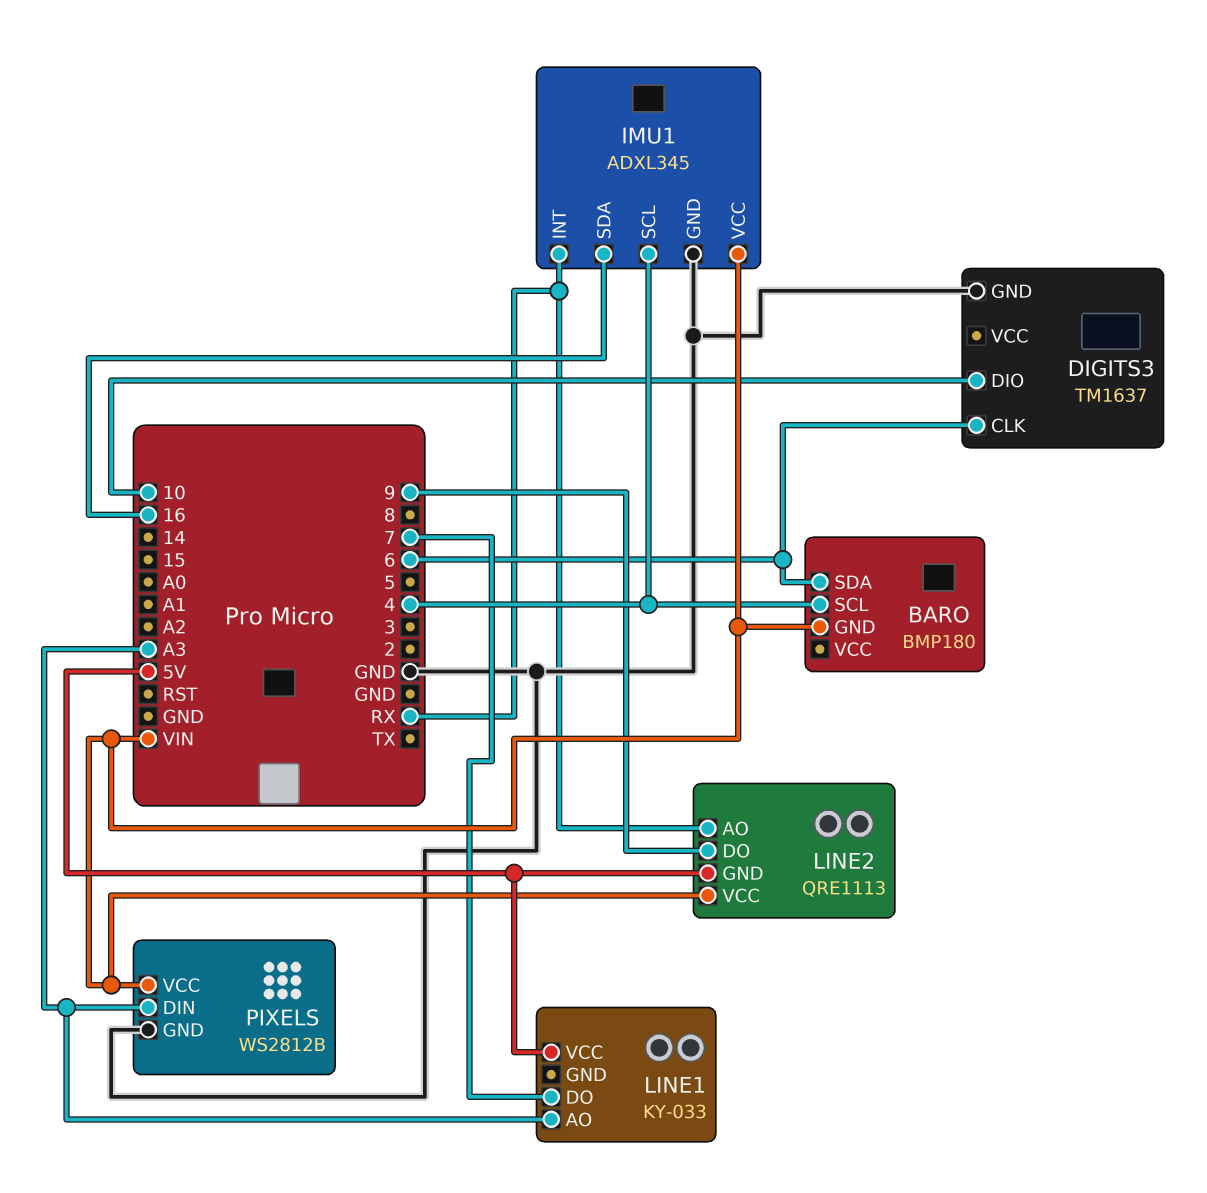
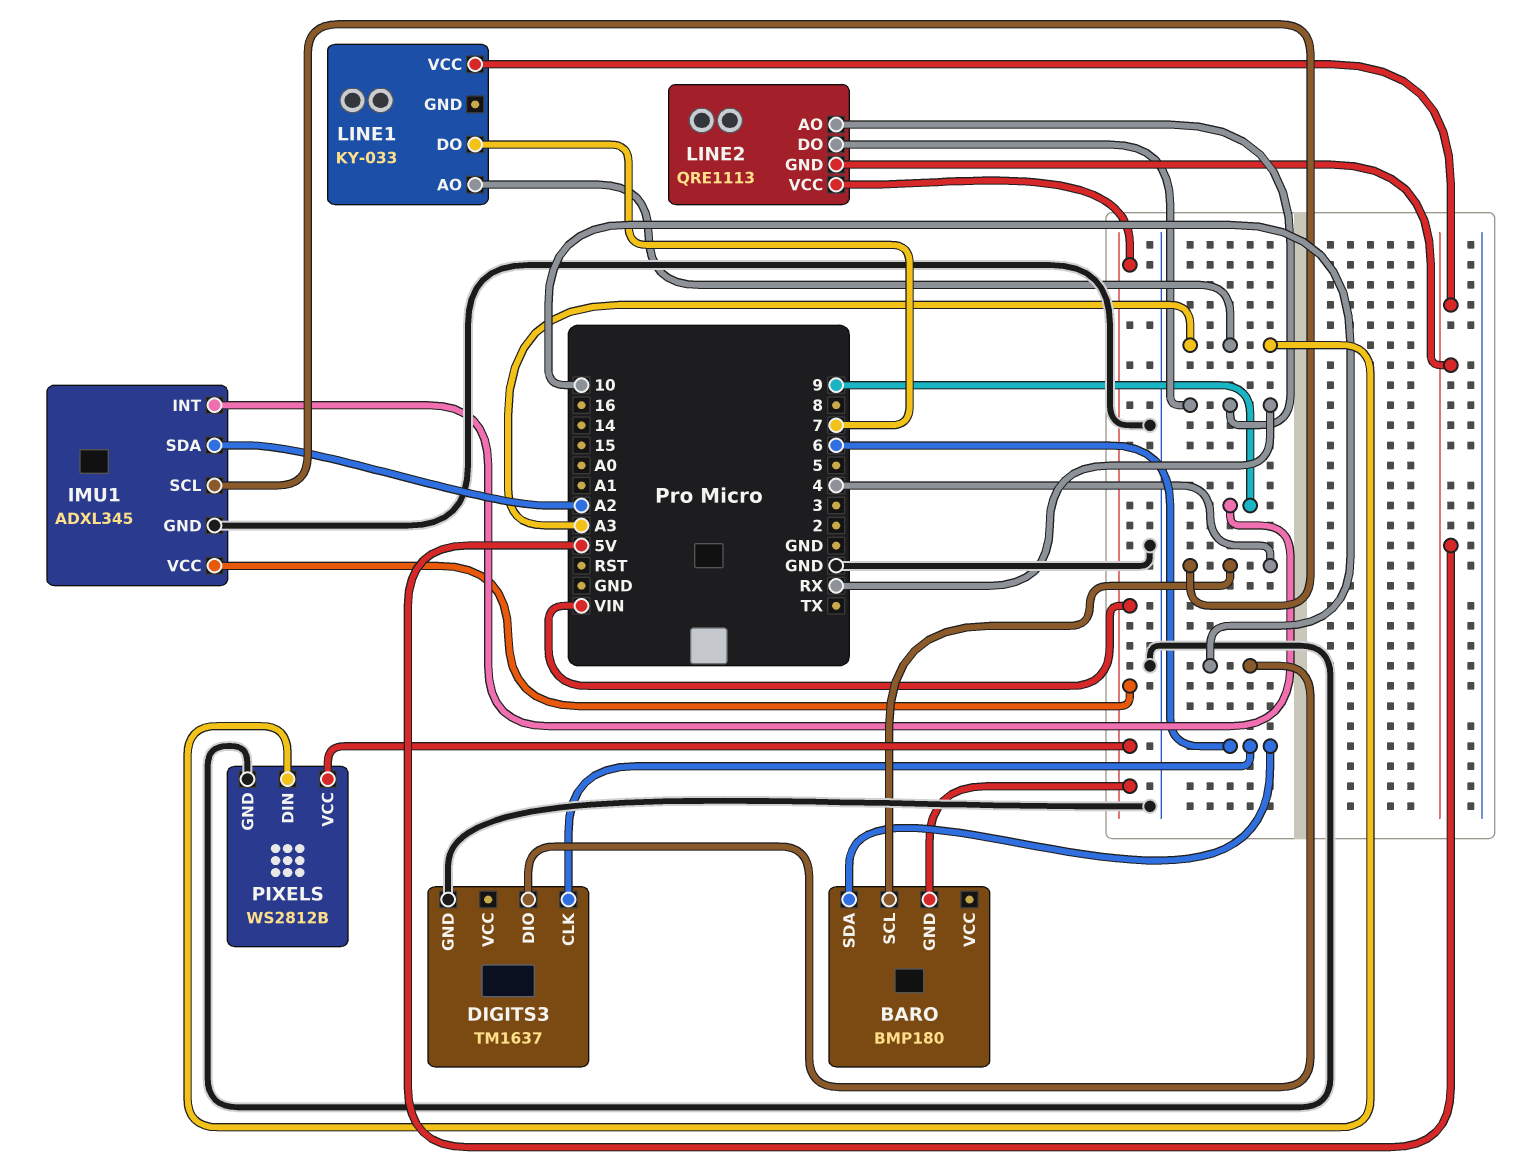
IMU1 pin INT: RX -> 9
IMU1 pin SDA: 16 -> A2
LINE2 pin DO: 9 -> RX

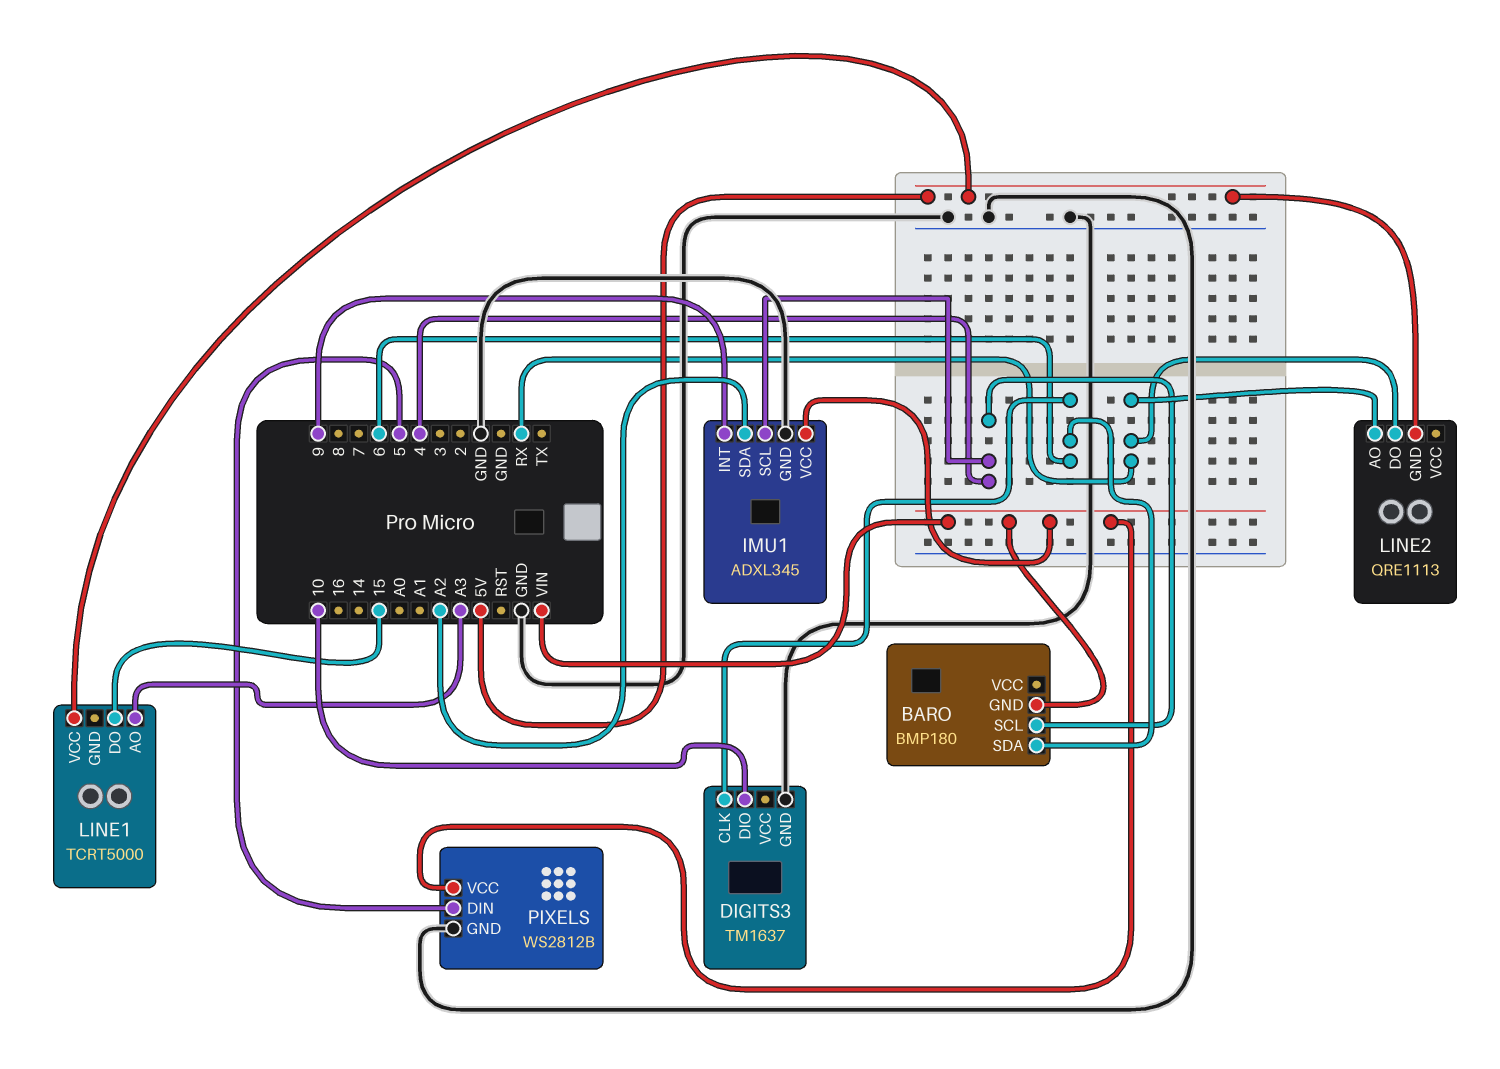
LINE1: KY-033 -> TCRT5000
LINE1 pin DO: 7 -> 15
LINE2 pin VCC: VIN -> none
PIXELS pin DIN: A3 -> 5

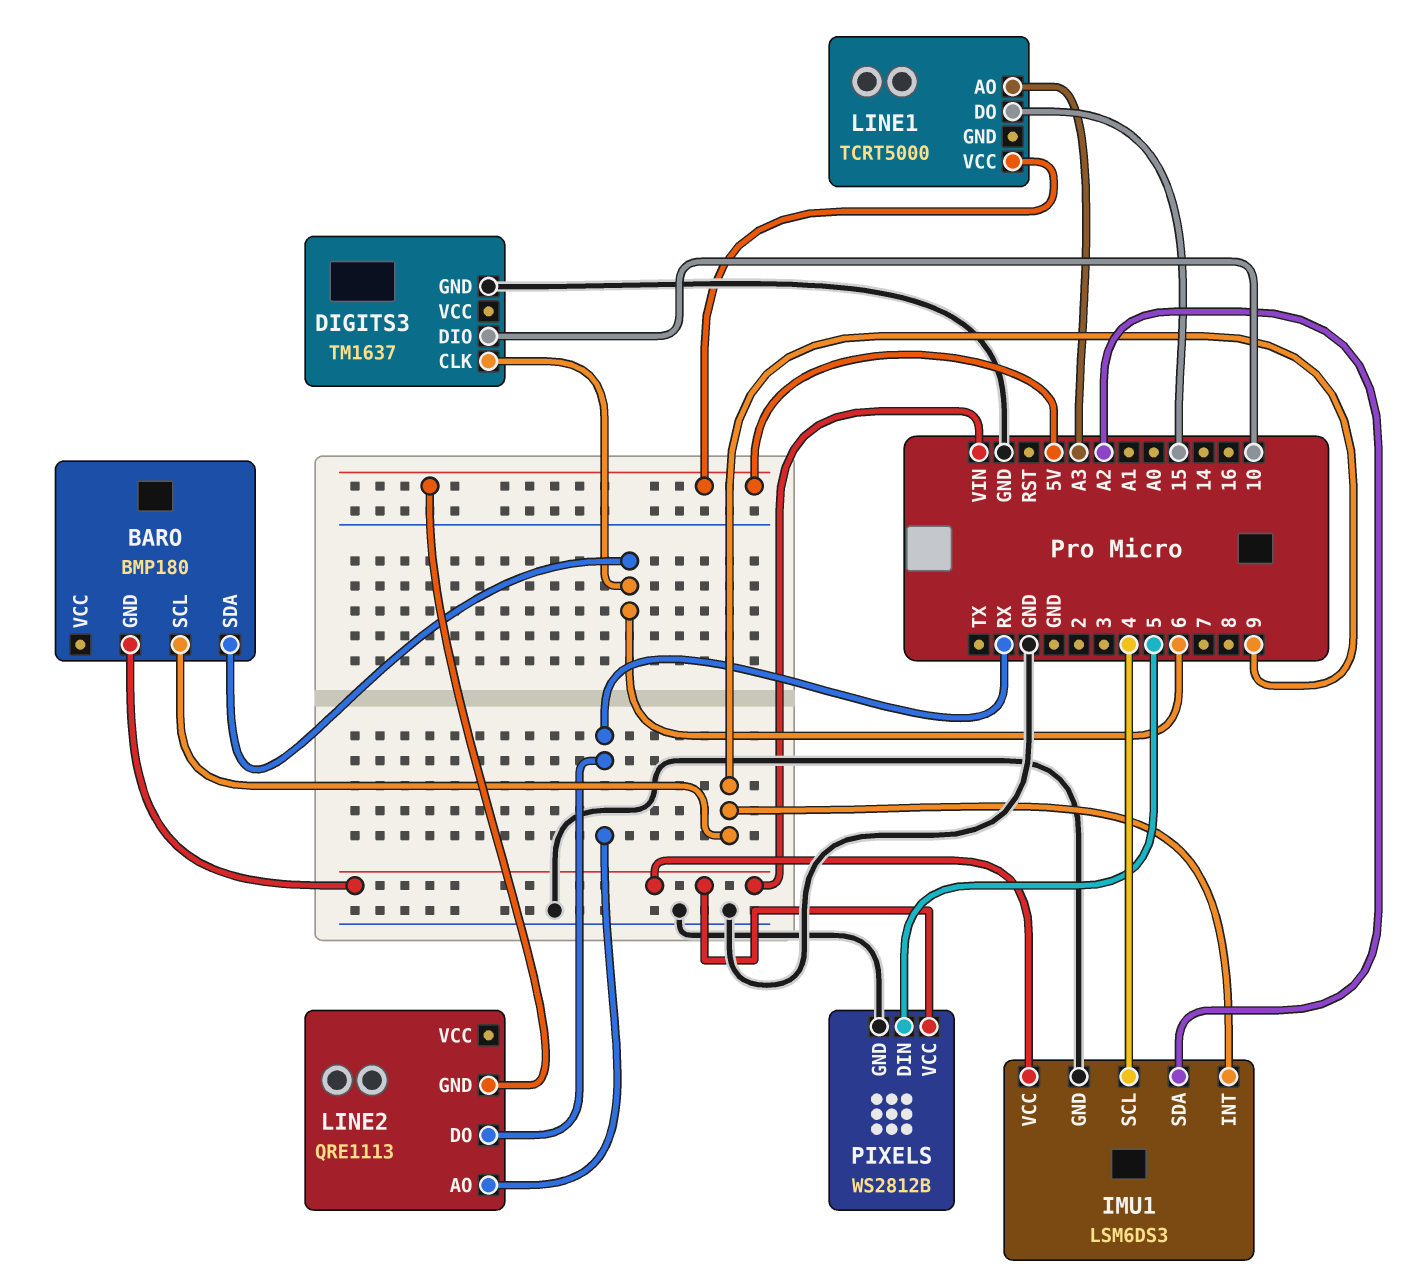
BARO pin SCL: 4 -> 9
IMU1: ADXL345 -> LSM6DS3

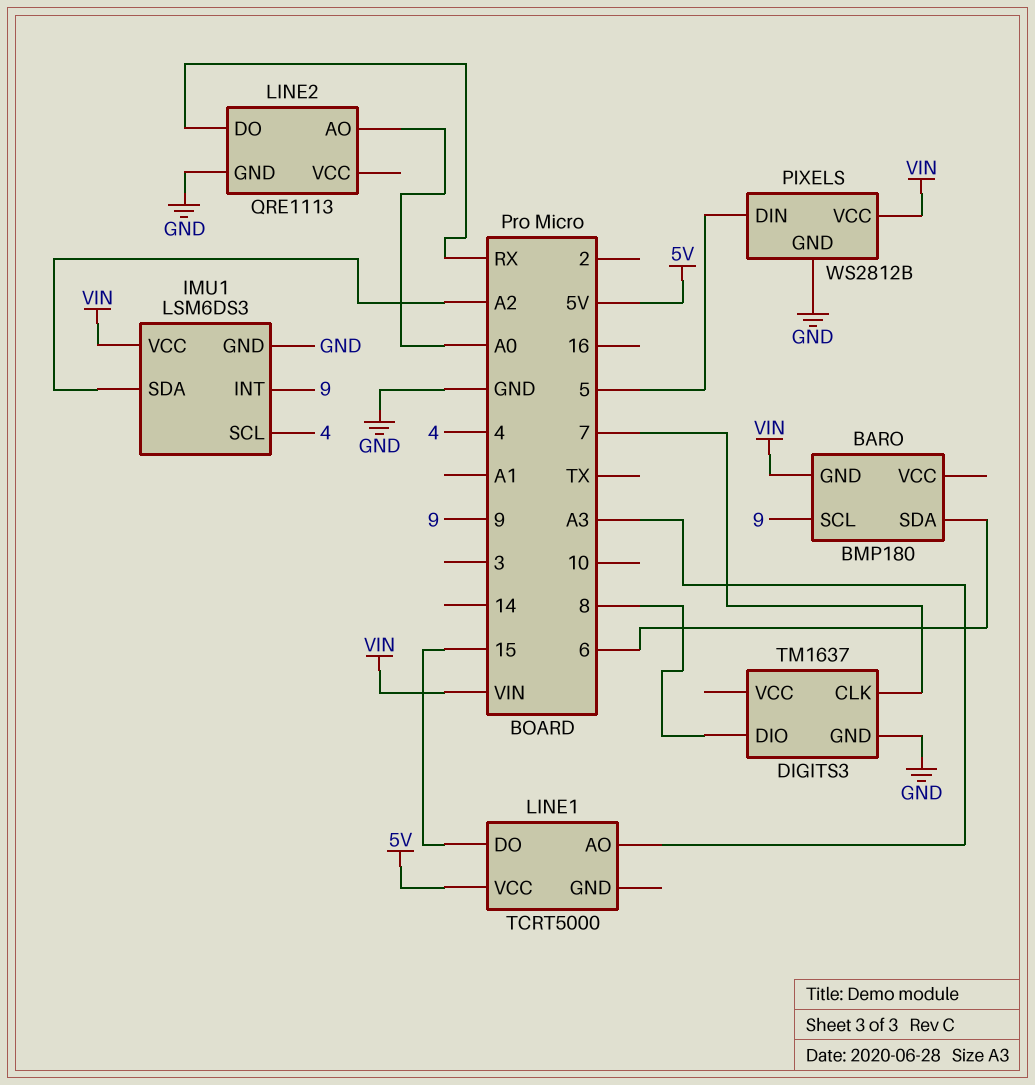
DIGITS3 pin CLK: 6 -> 7
DIGITS3 pin DIO: 10 -> 8
LINE2 pin AO: RX -> A0
LINE2 pin GND: 5V -> GND

